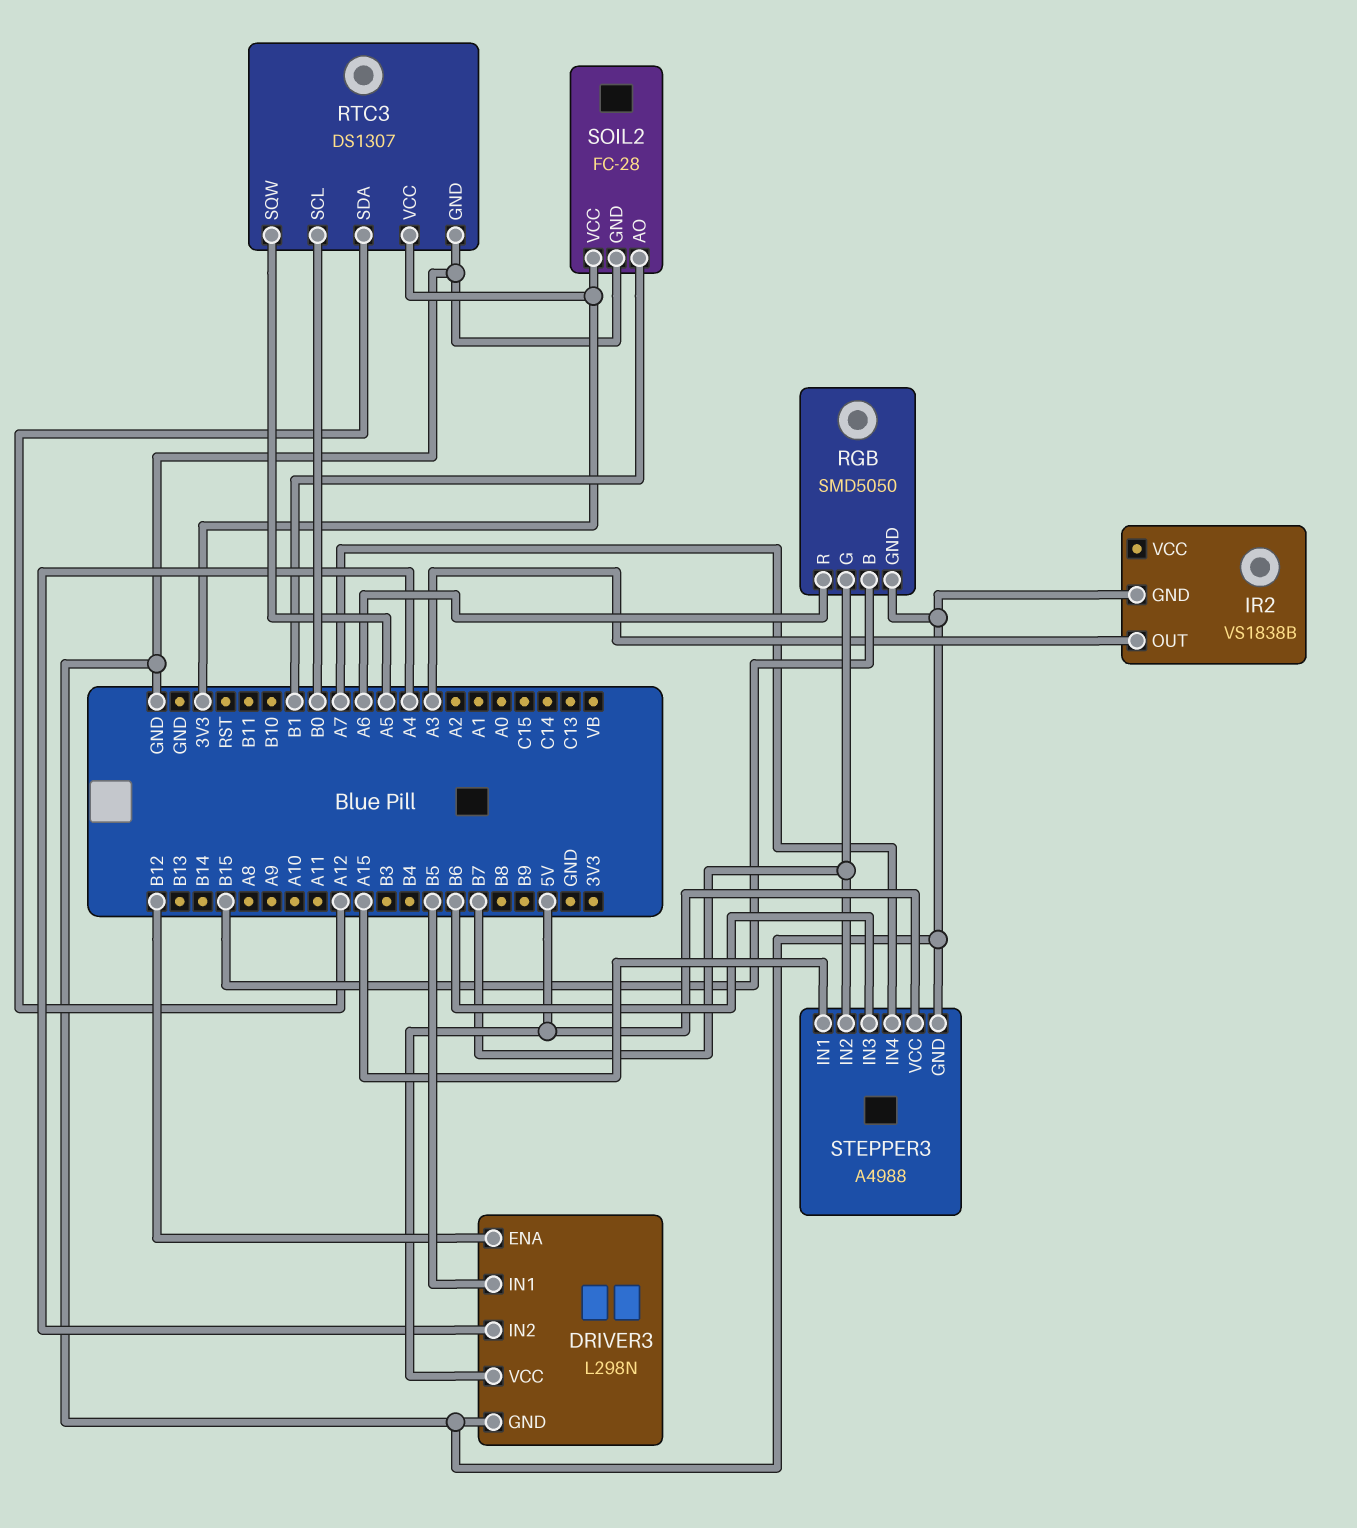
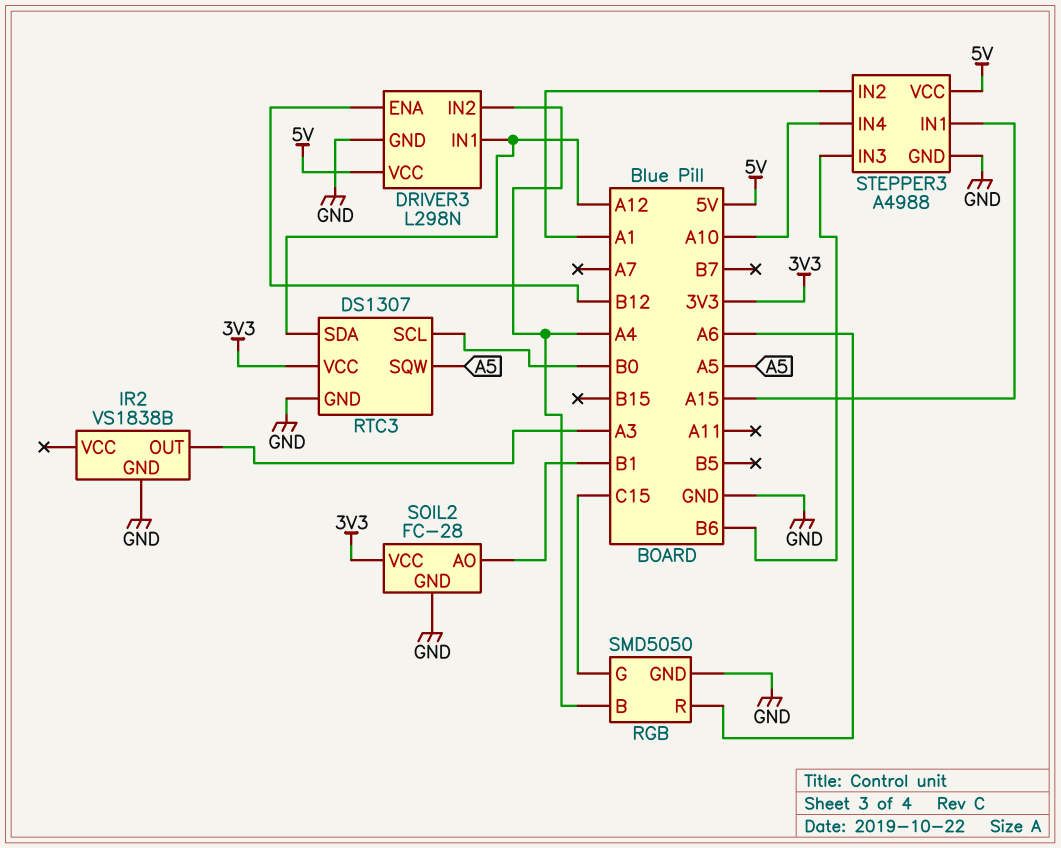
DRIVER3 pin IN1: B5 -> A12
RGB pin B: B15 -> A4
RGB pin G: B7 -> C15
STEPPER3 pin IN2: B7 -> A1
STEPPER3 pin IN4: A7 -> A10

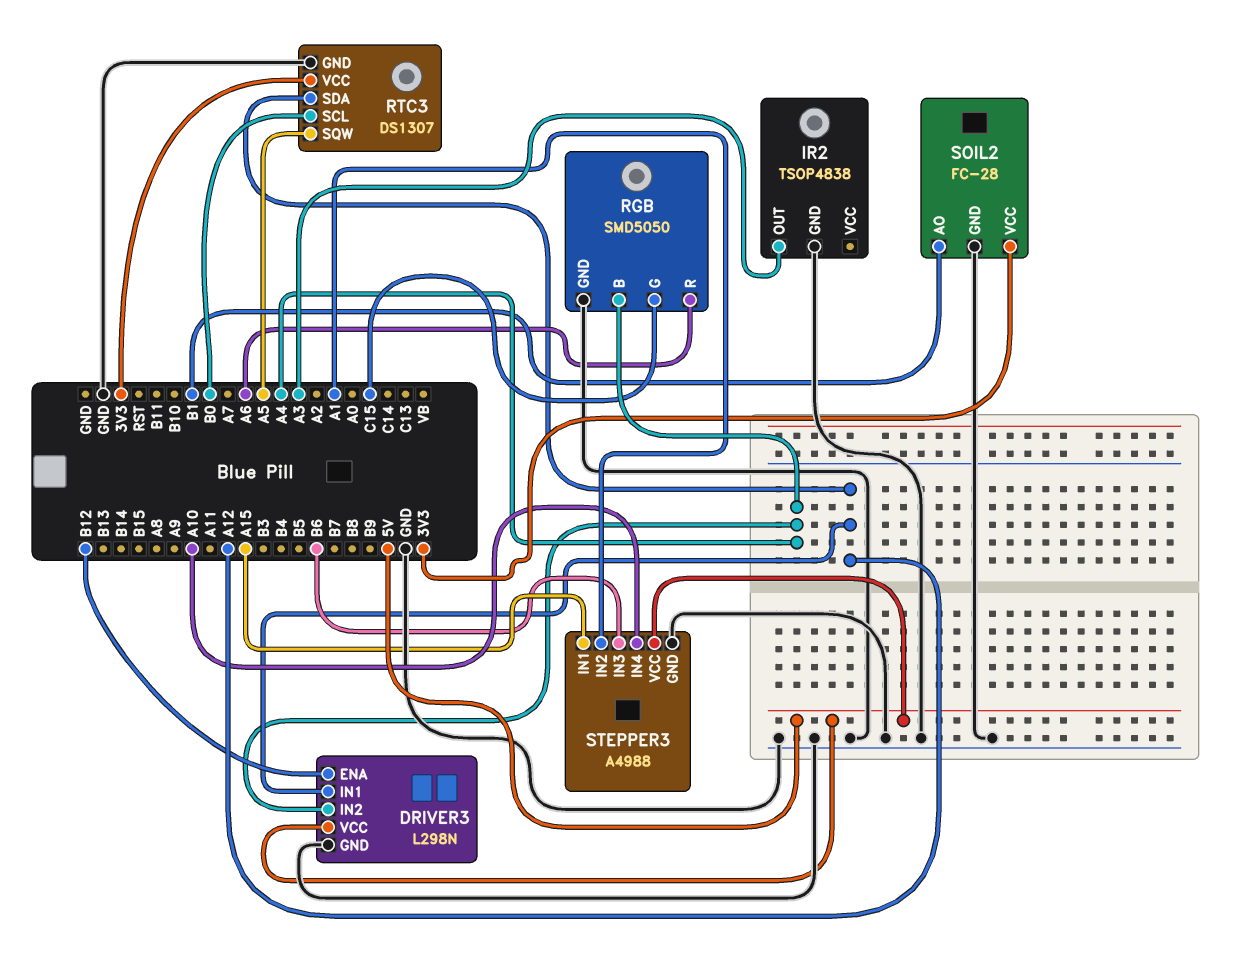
IR2: VS1838B -> TSOP4838

